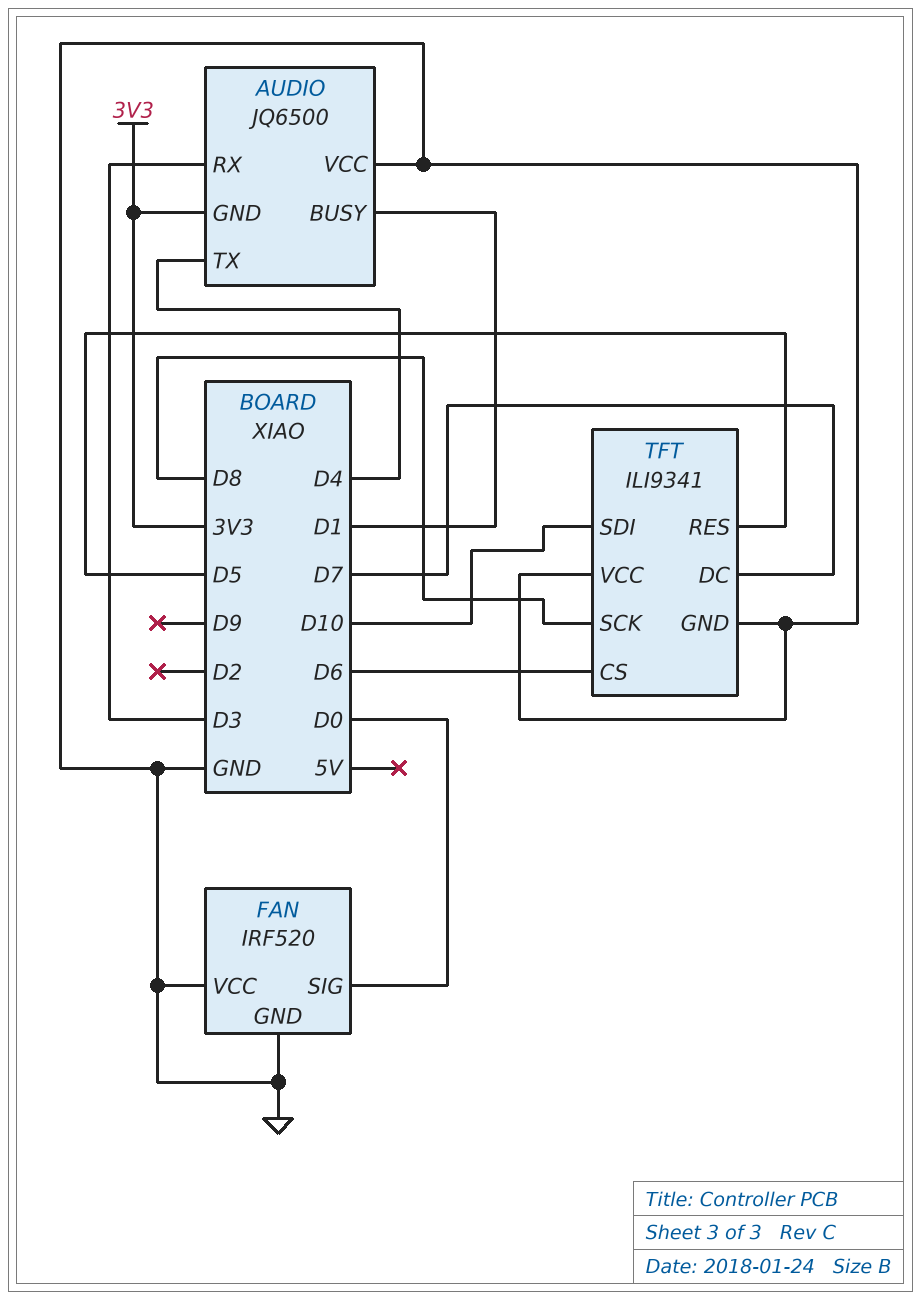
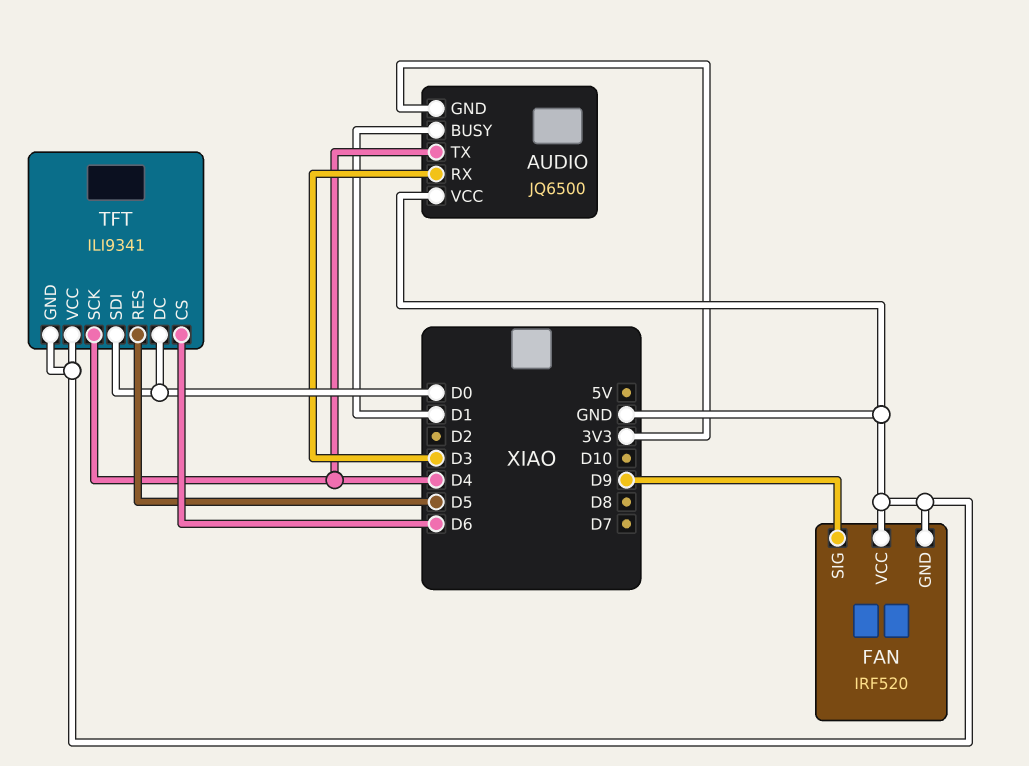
FAN pin SIG: D0 -> D9
TFT pin DC: D7 -> D0
TFT pin SCK: D8 -> D4
TFT pin SDI: D10 -> D0

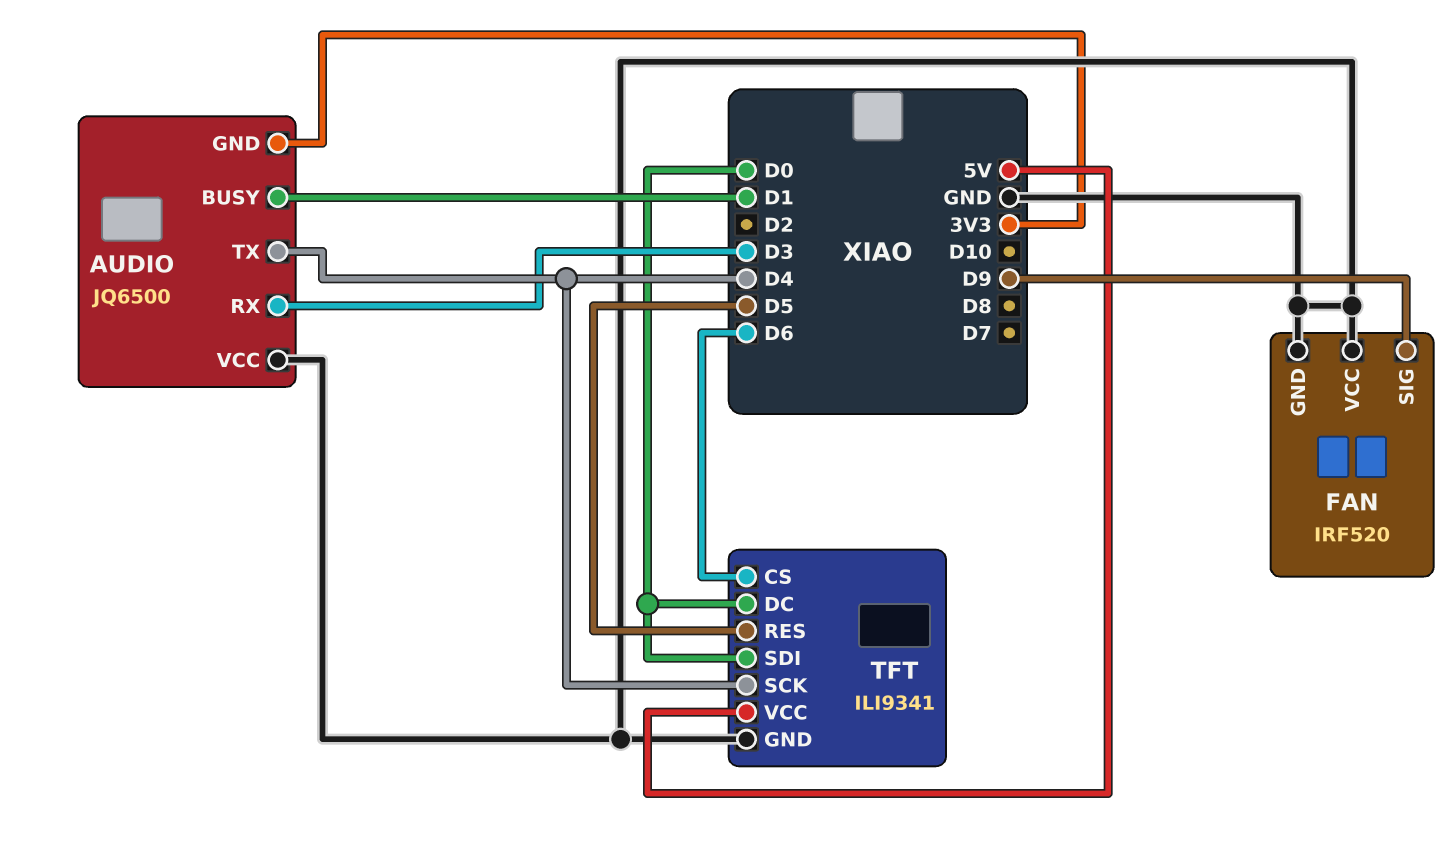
TFT pin VCC: GND -> 5V

